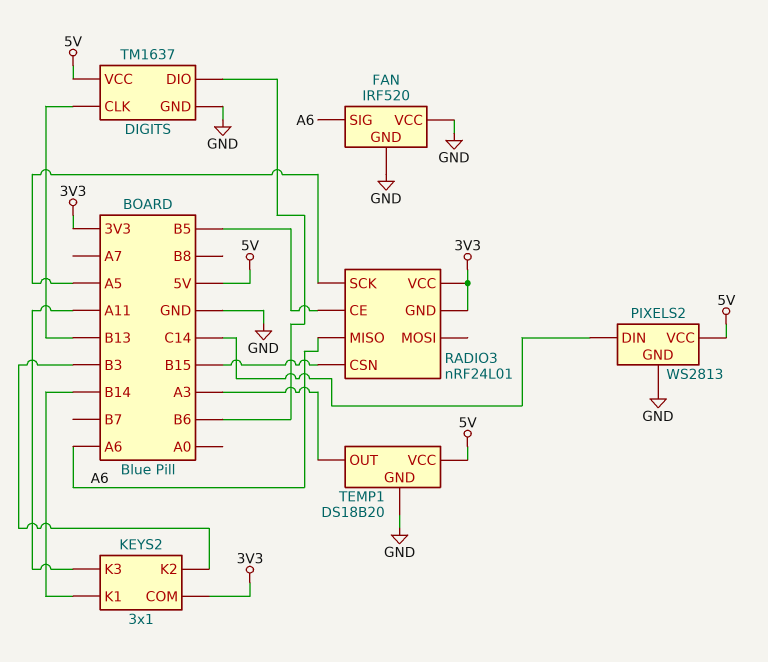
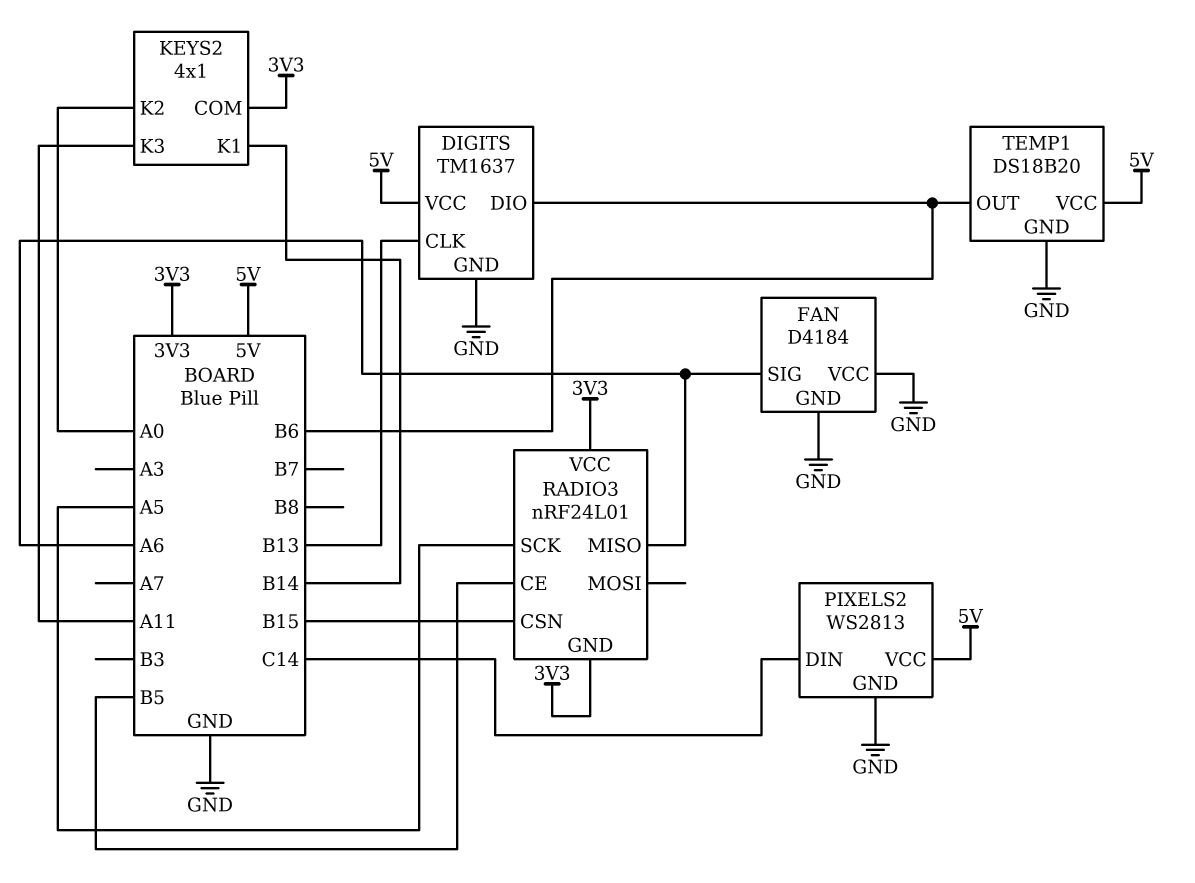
FAN: IRF520 -> D4184
KEYS2: 3x1 -> 4x1
KEYS2 pin K2: B3 -> A0
TEMP1 pin OUT: A3 -> B6

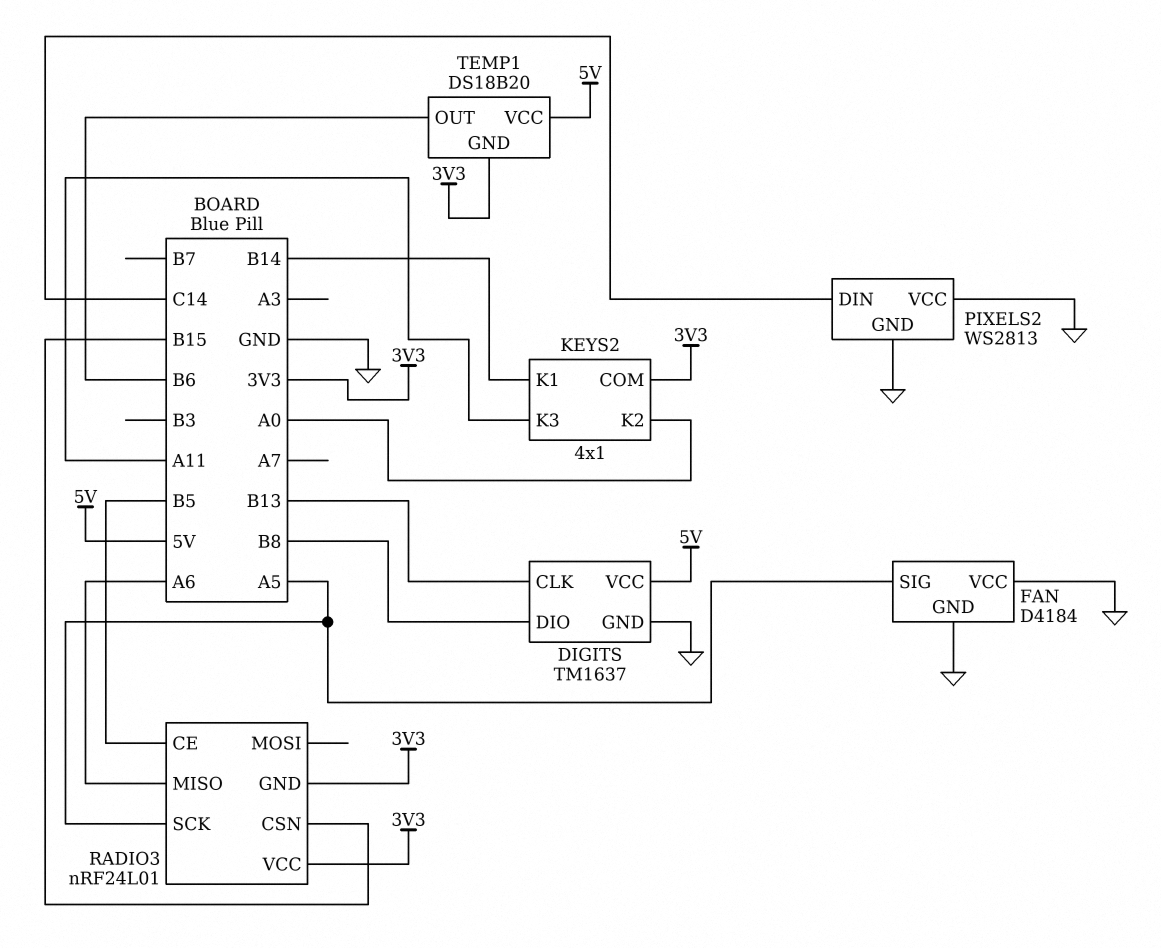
DIGITS pin DIO: B6 -> B8
FAN pin SIG: A6 -> A5
PIXELS2 pin VCC: 5V -> GND
TEMP1 pin GND: GND -> 3V3

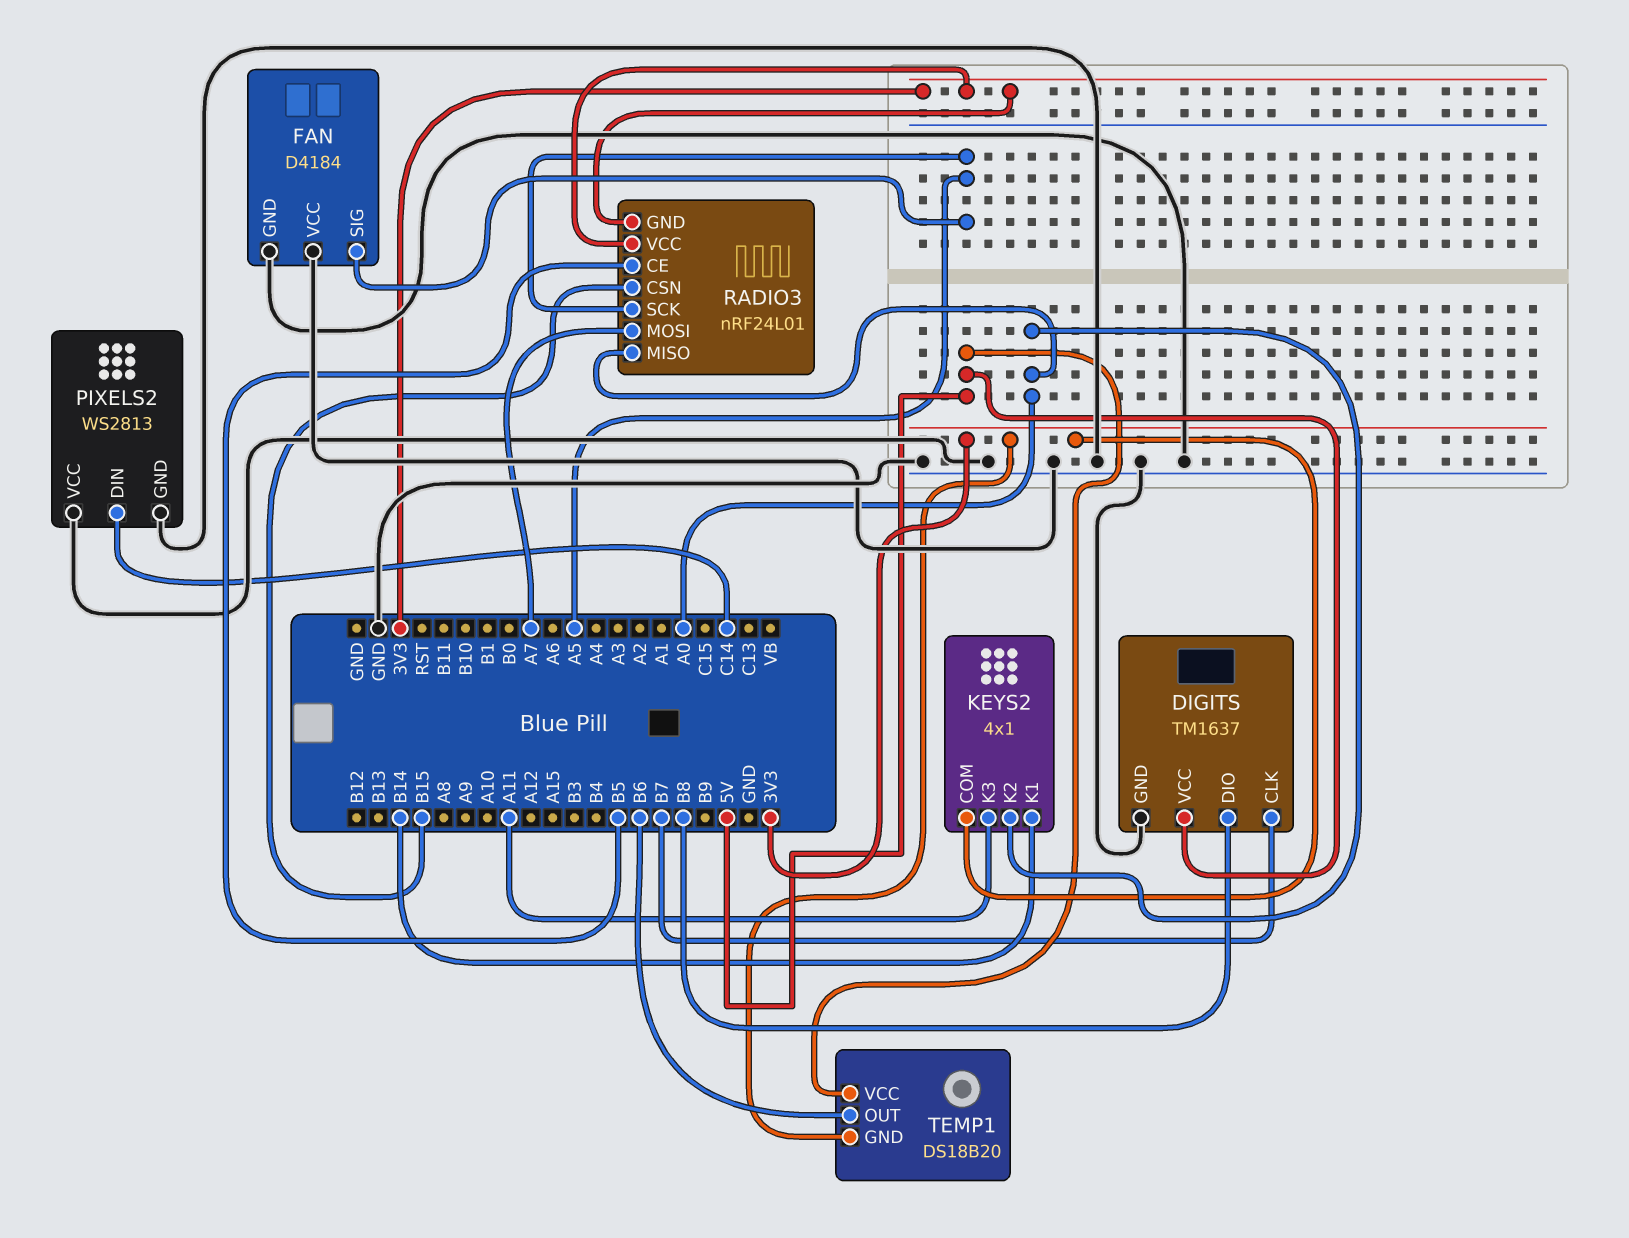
DIGITS pin CLK: B13 -> B7
RADIO3 pin MISO: A6 -> A0
RADIO3 pin MOSI: none -> A7

